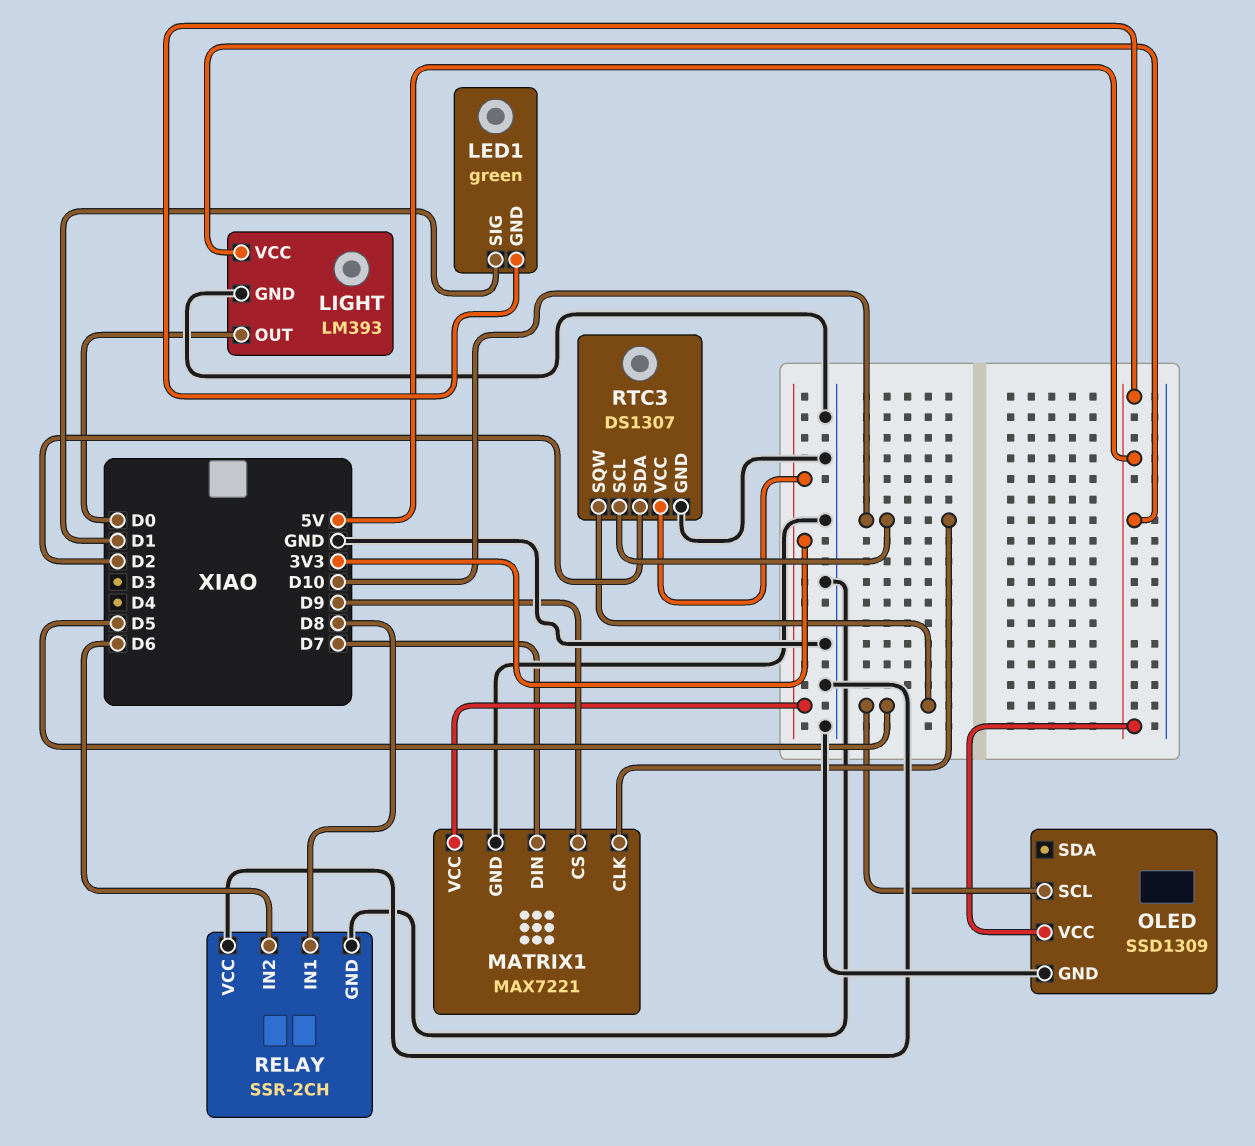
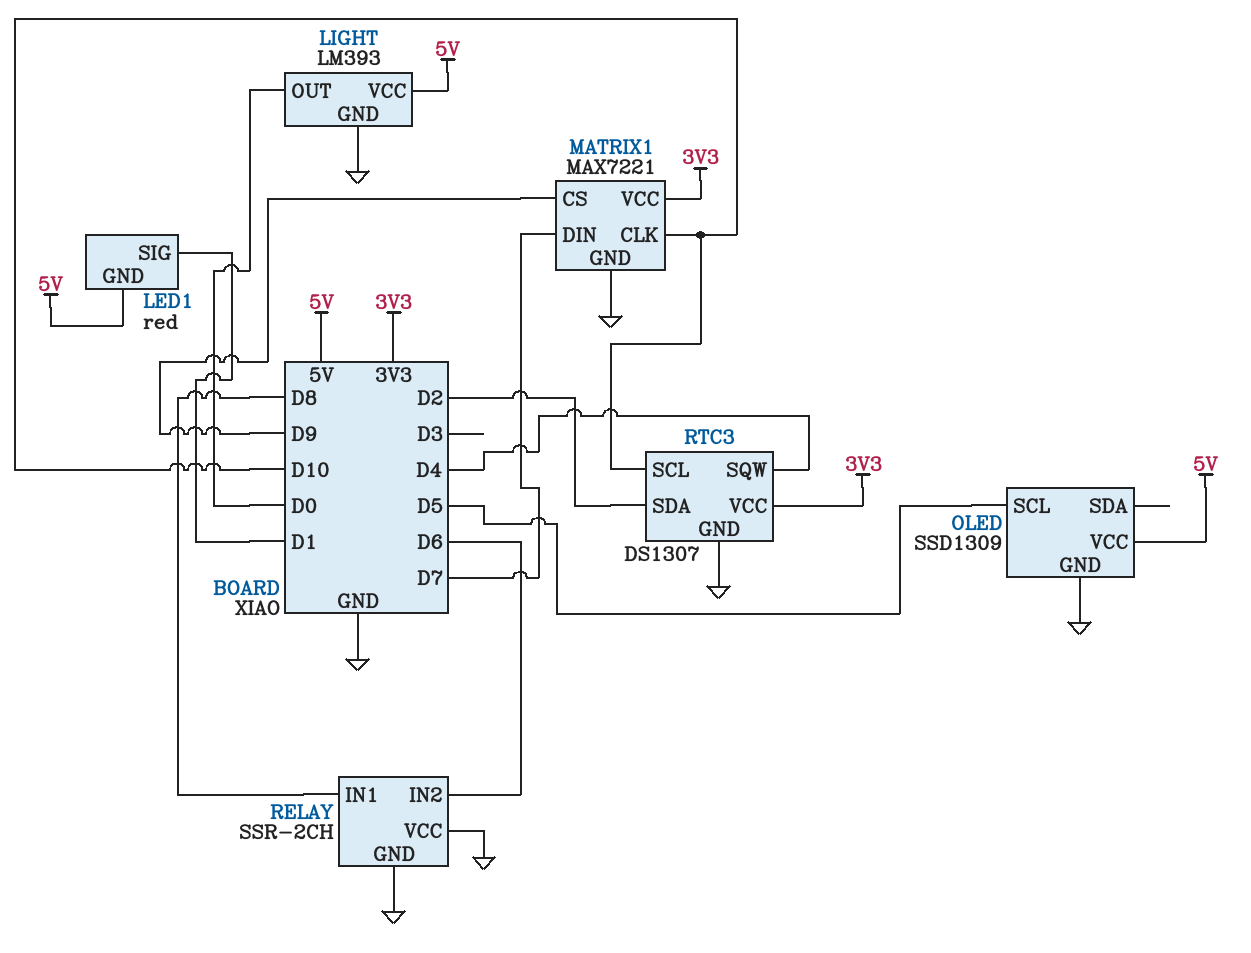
LED1: green -> red
RTC3 pin SQW: D5 -> D4

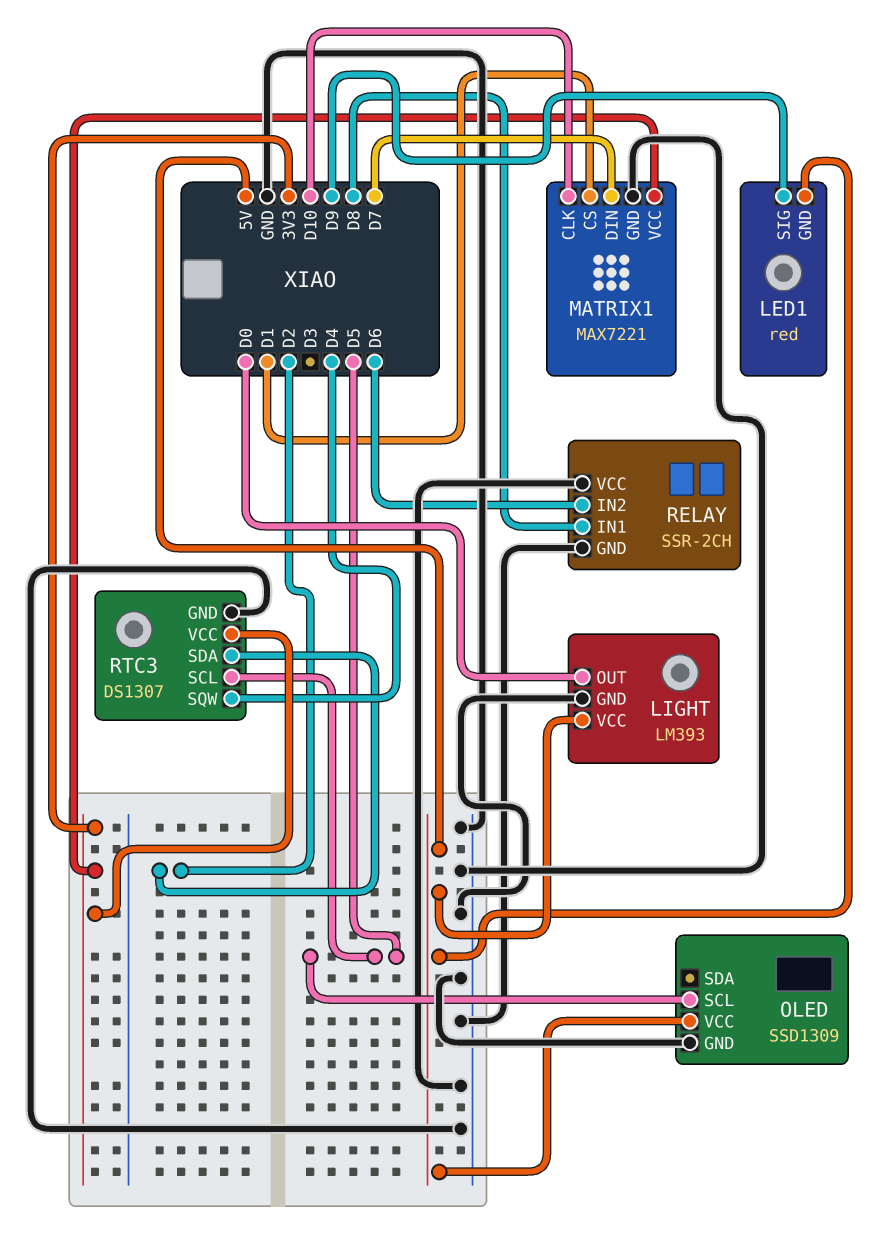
LED1 pin SIG: D1 -> D9
MATRIX1 pin CS: D9 -> D1
RTC3 pin SCL: D10 -> D5

